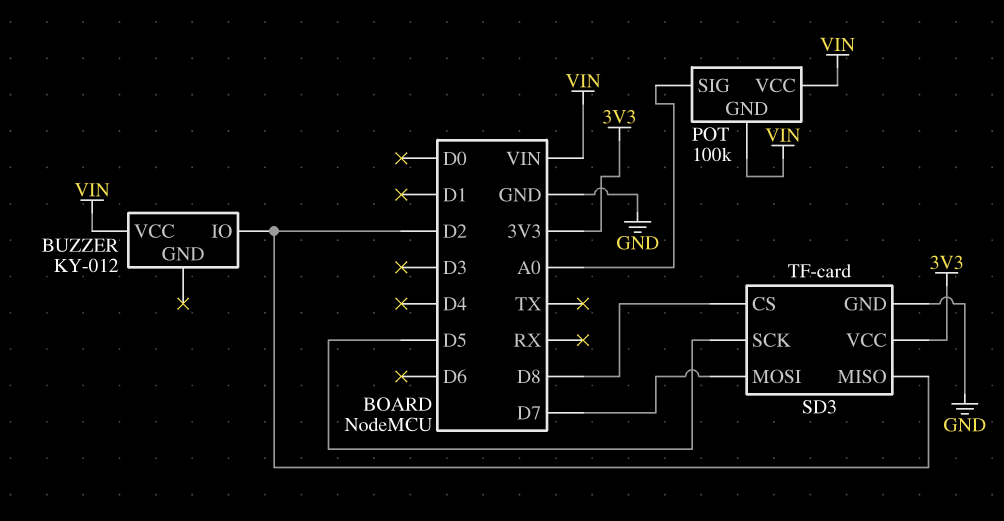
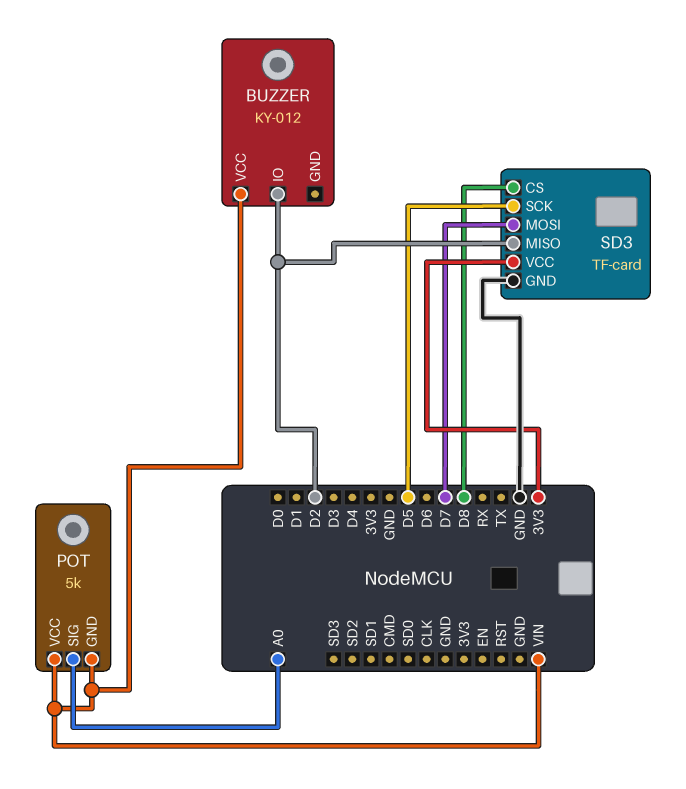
POT: 100k -> 5k

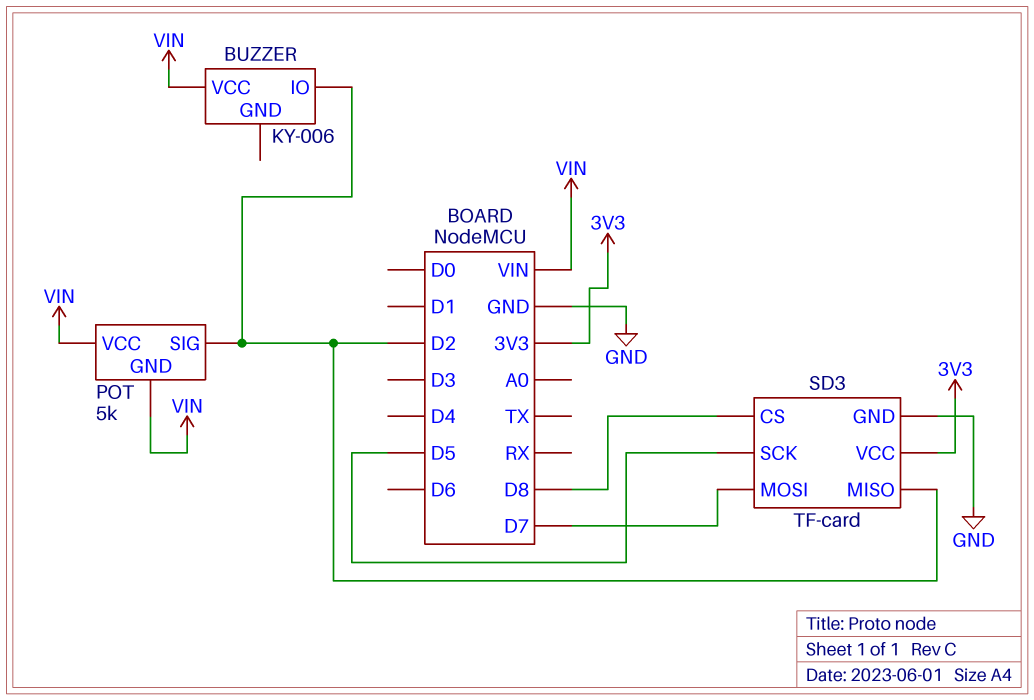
BUZZER: KY-012 -> KY-006
POT pin SIG: A0 -> D2

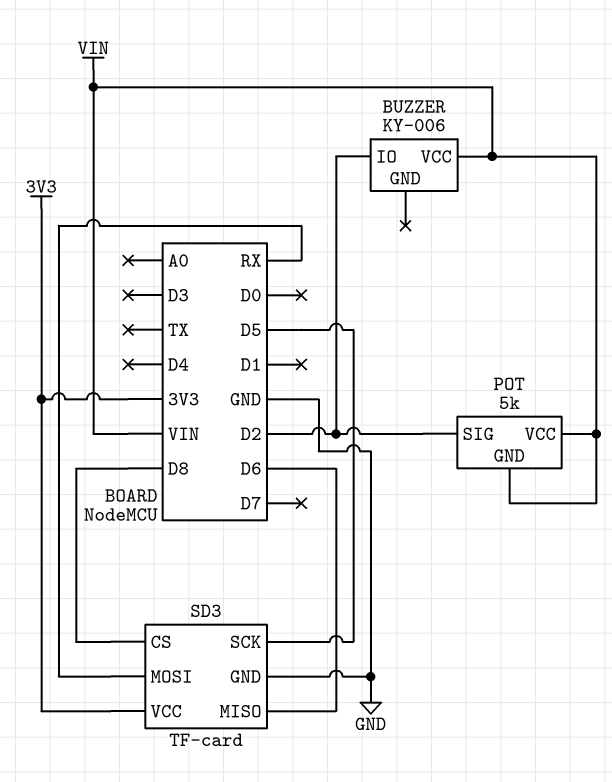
SD3 pin MISO: D2 -> D6
SD3 pin MOSI: D7 -> RX

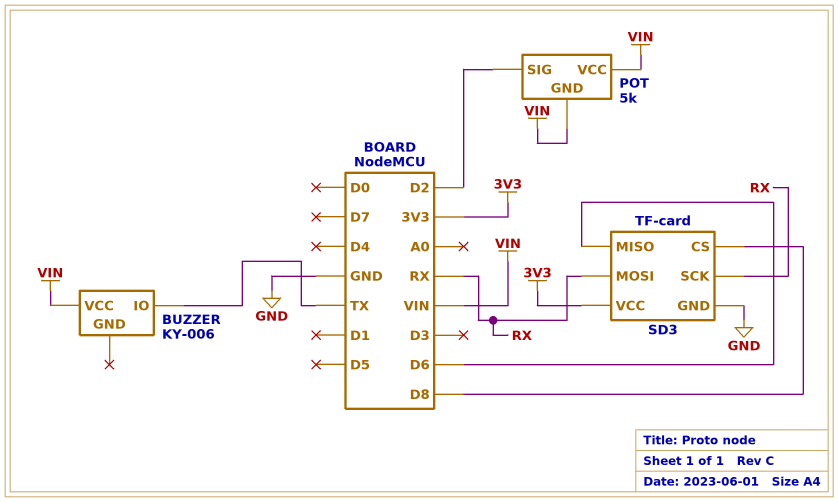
BUZZER pin IO: D2 -> TX
SD3 pin SCK: D5 -> RX

